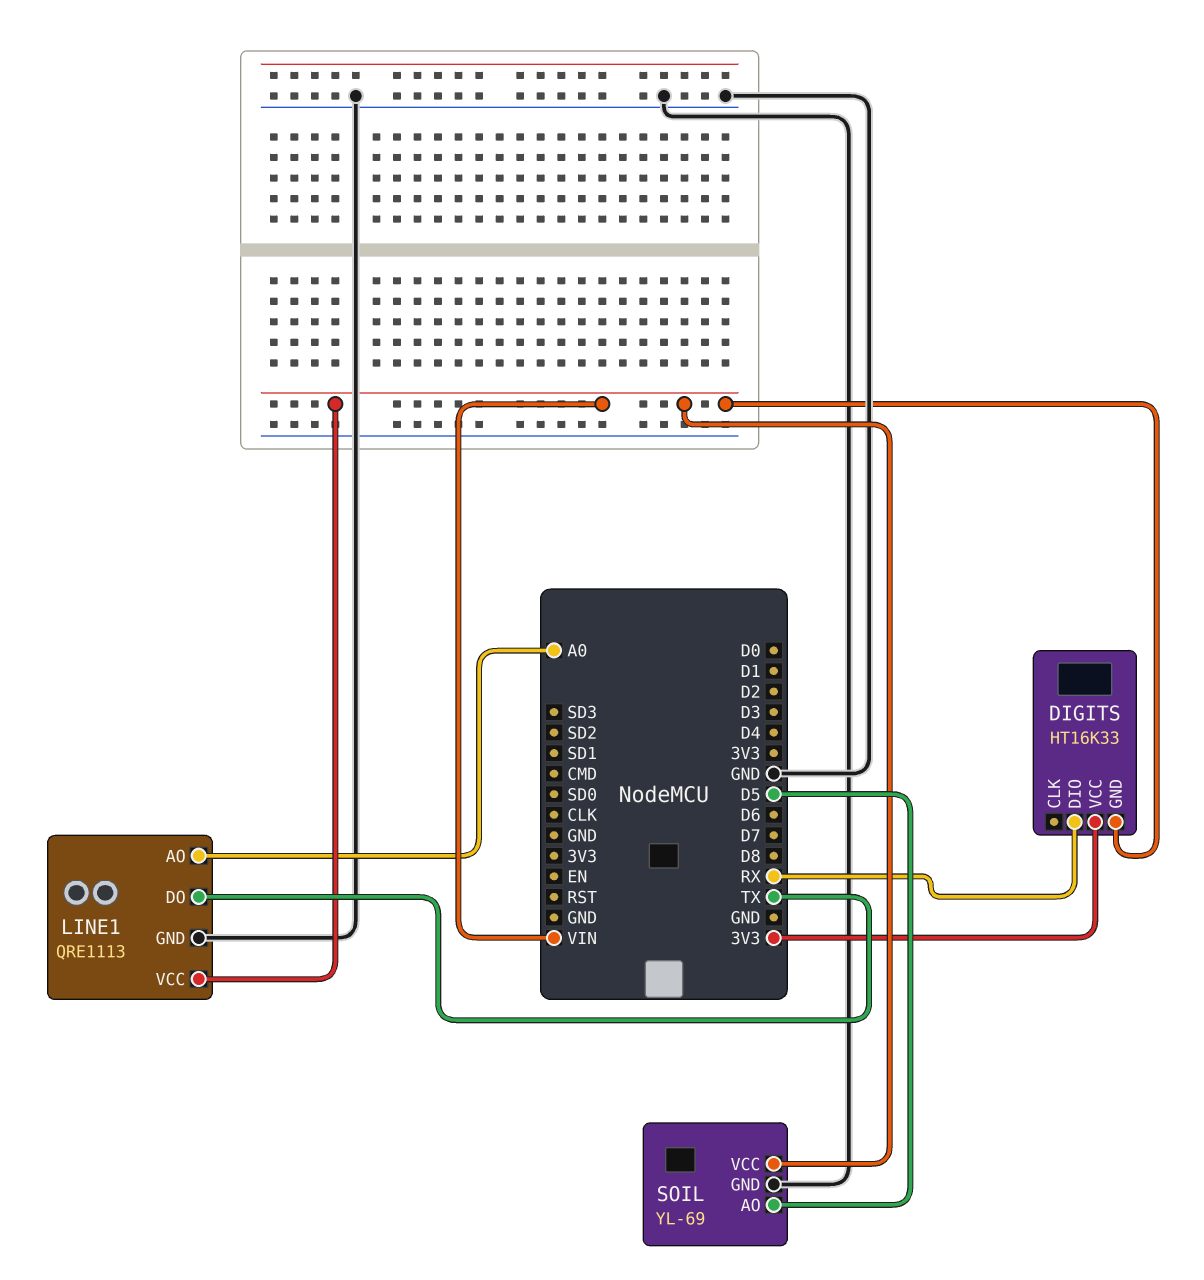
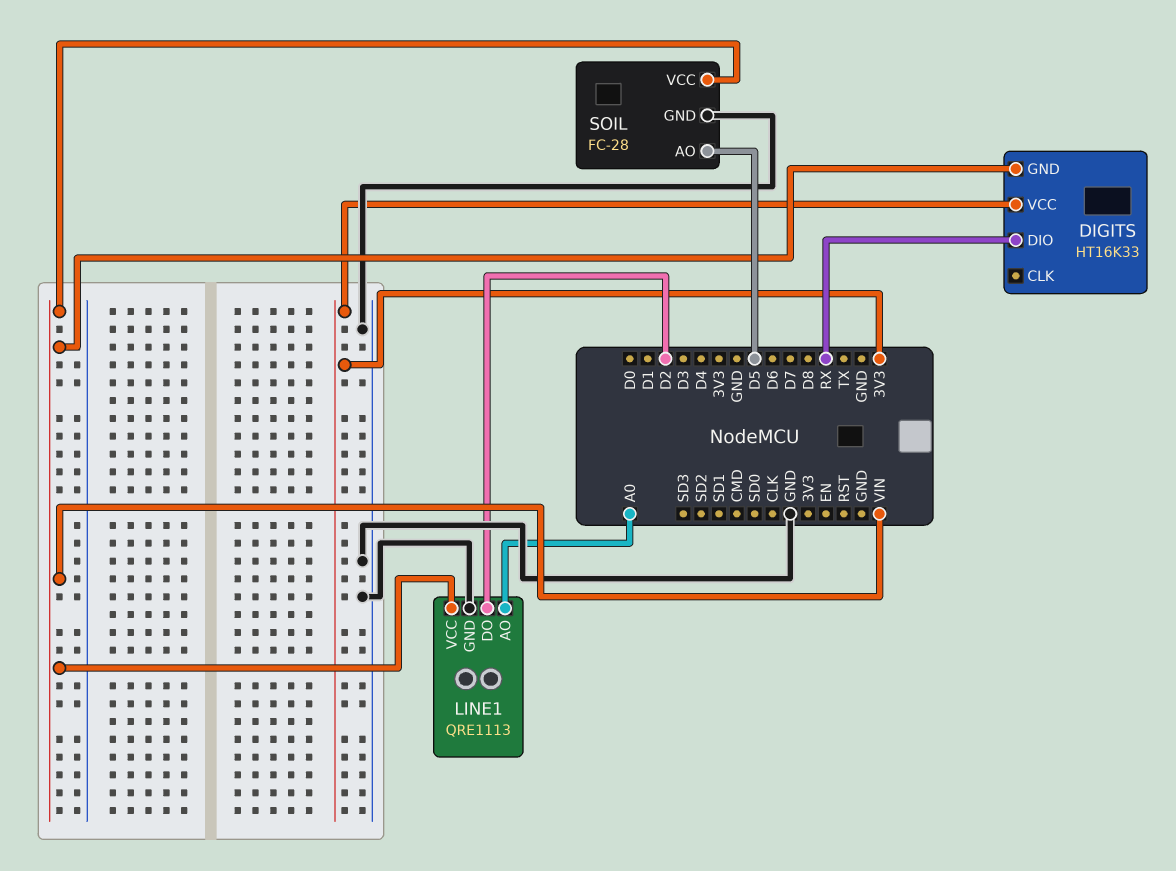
LINE1 pin DO: TX -> D2
SOIL: YL-69 -> FC-28

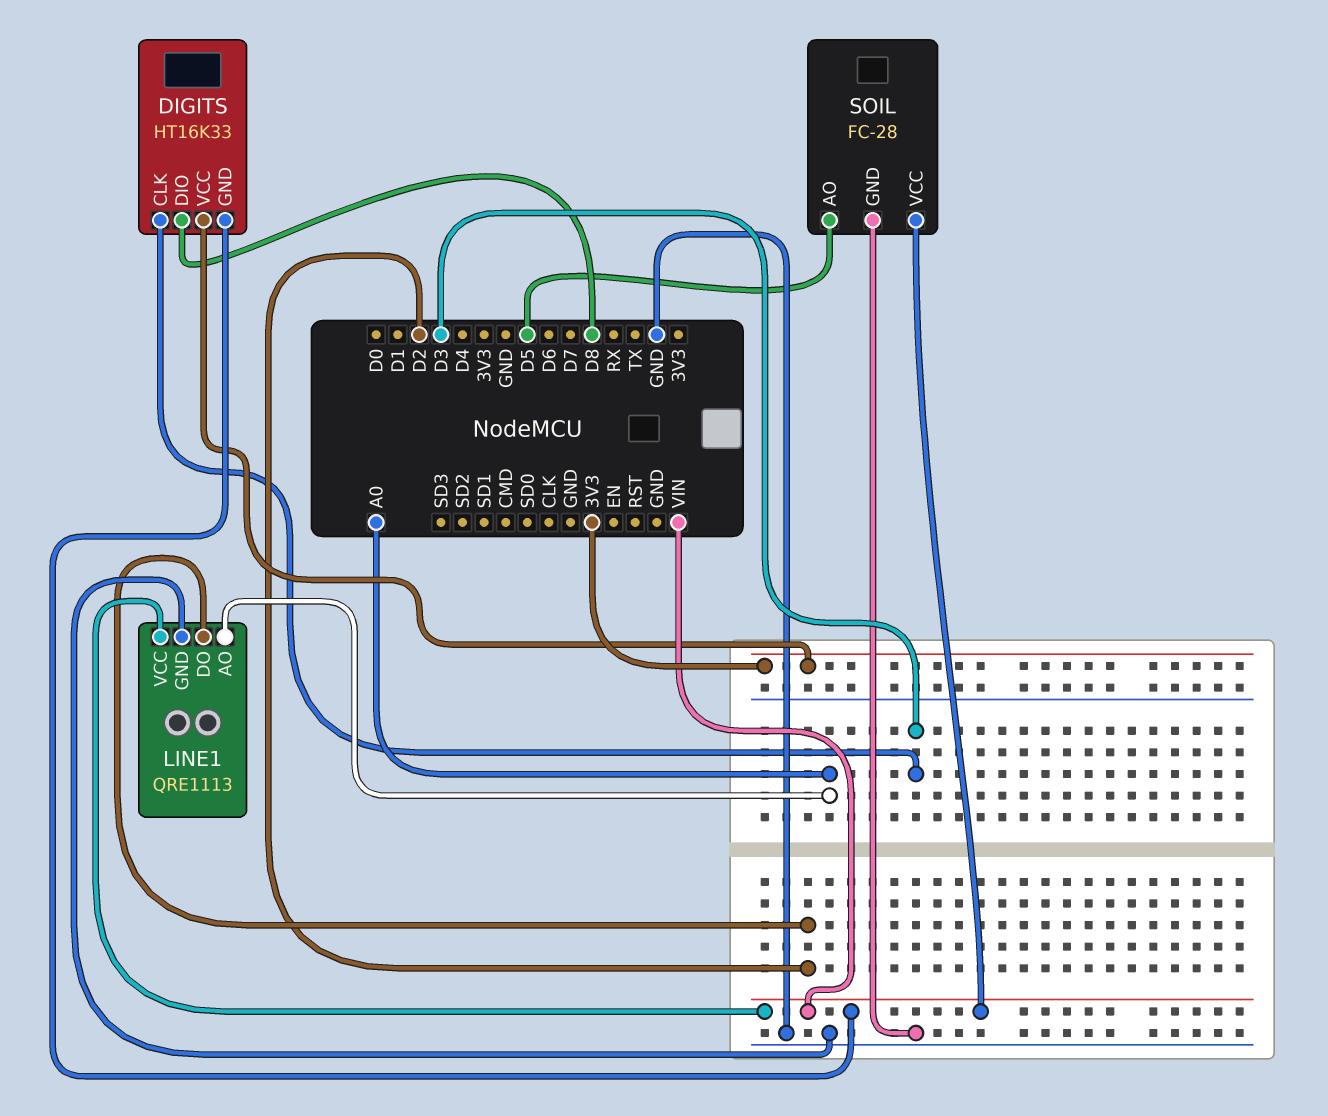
DIGITS pin CLK: none -> D3
DIGITS pin DIO: RX -> D8

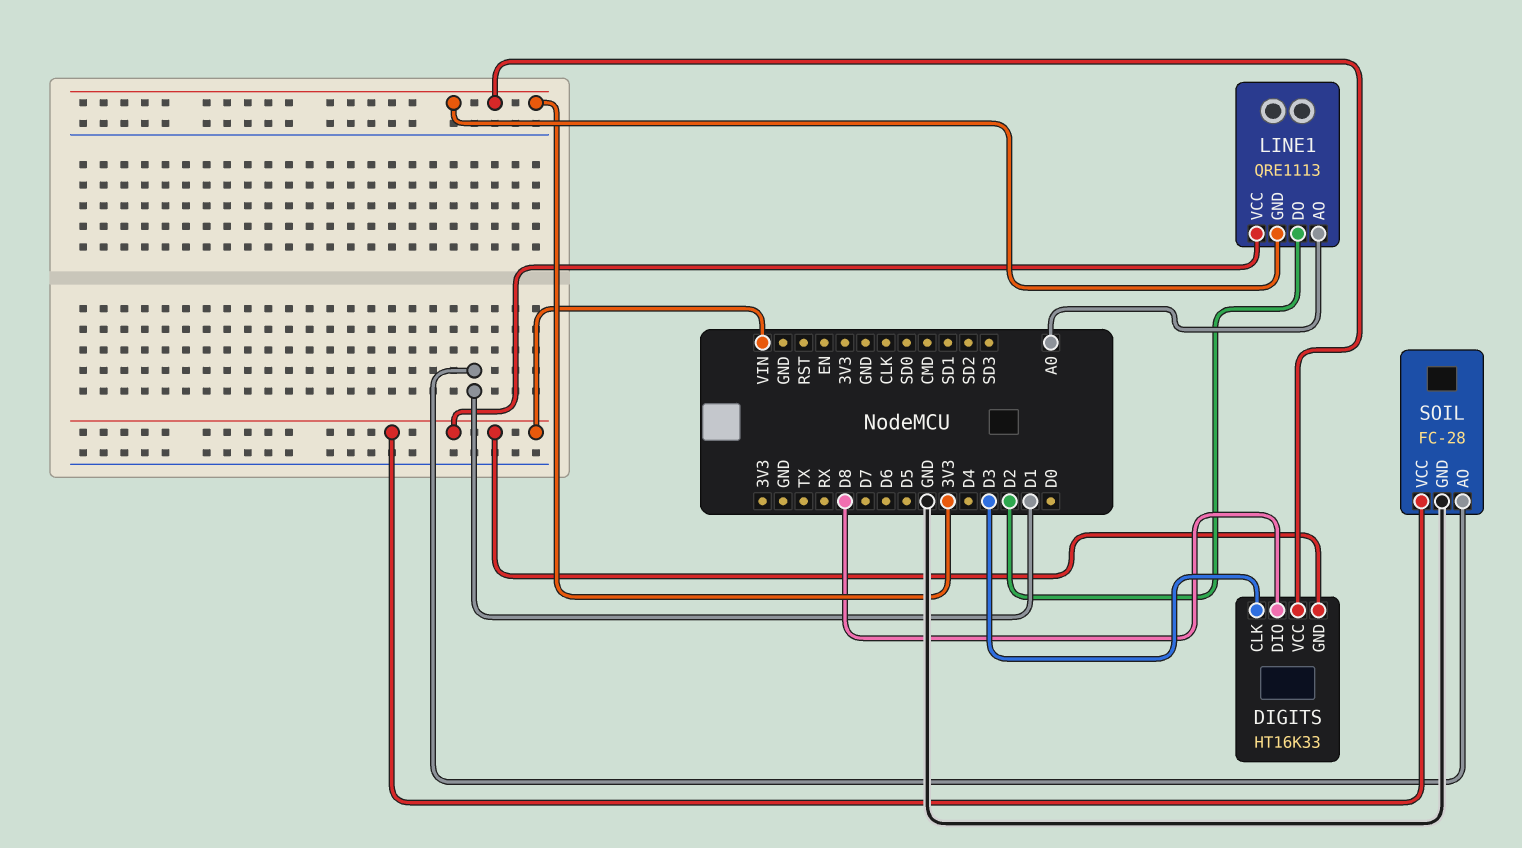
LINE1 pin GND: GND -> 3V3
SOIL pin AO: D5 -> D1

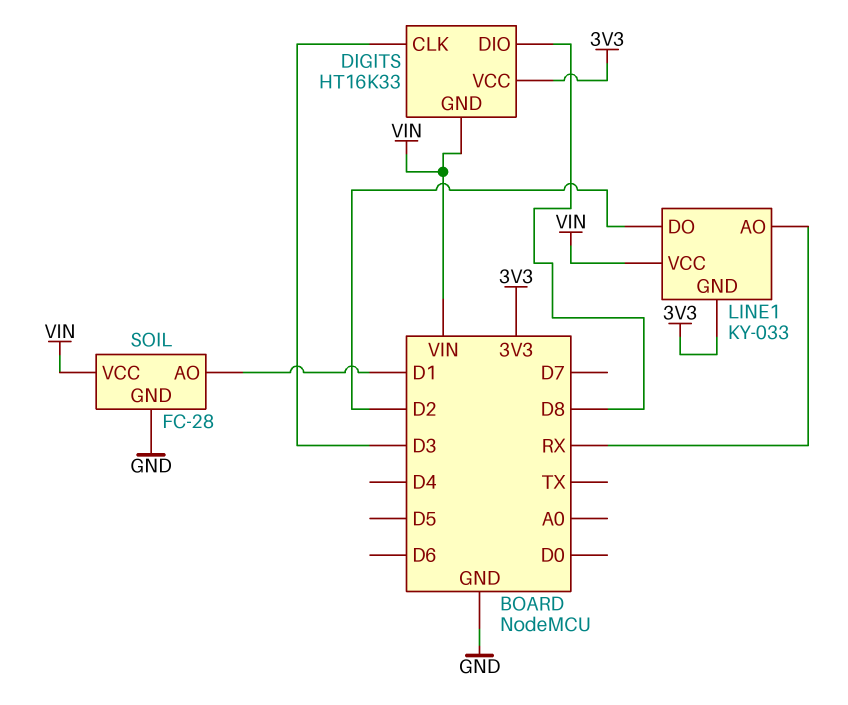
LINE1: QRE1113 -> KY-033
LINE1 pin AO: A0 -> RX

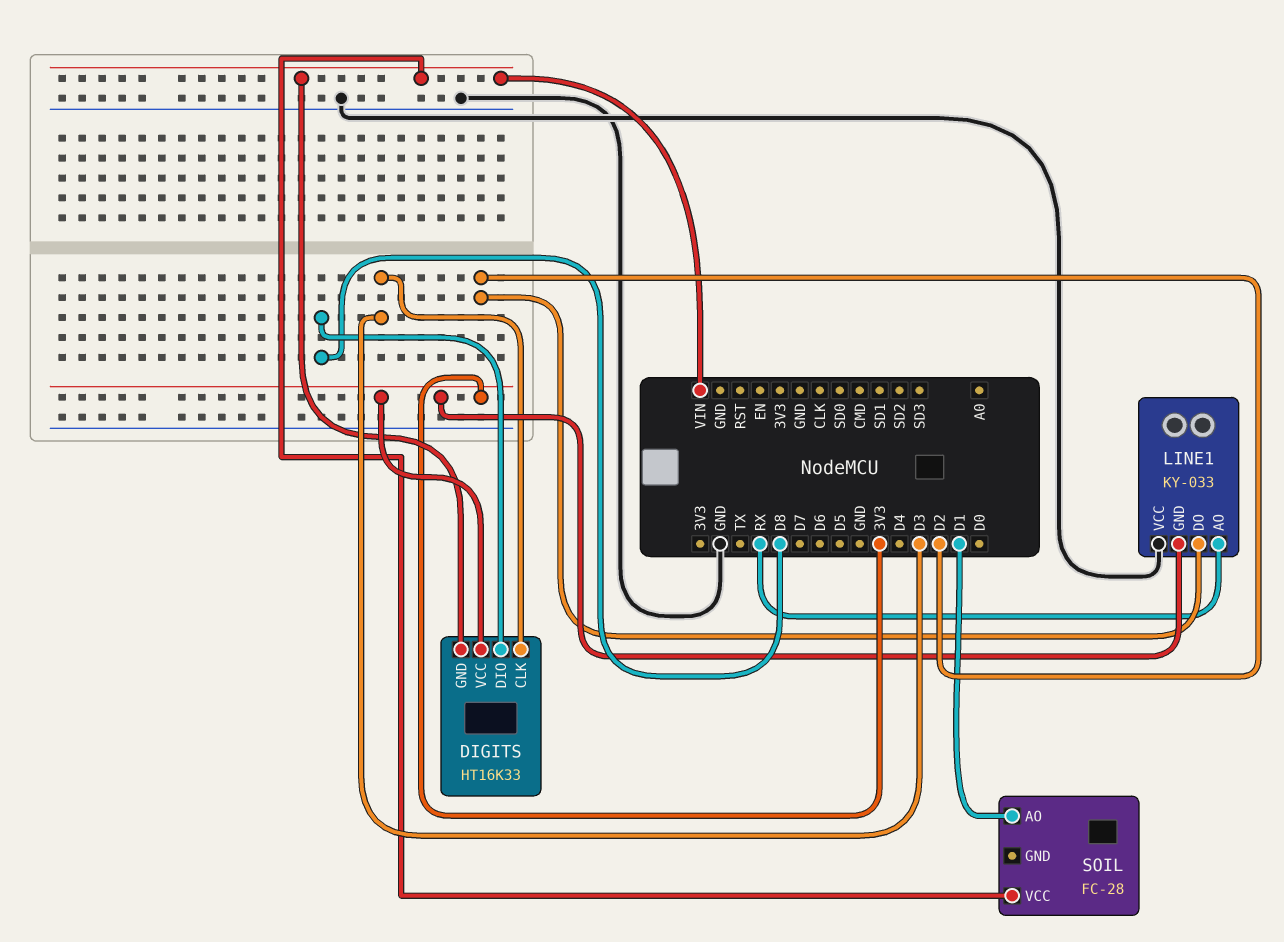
LINE1 pin VCC: VIN -> GND
SOIL pin GND: GND -> none

